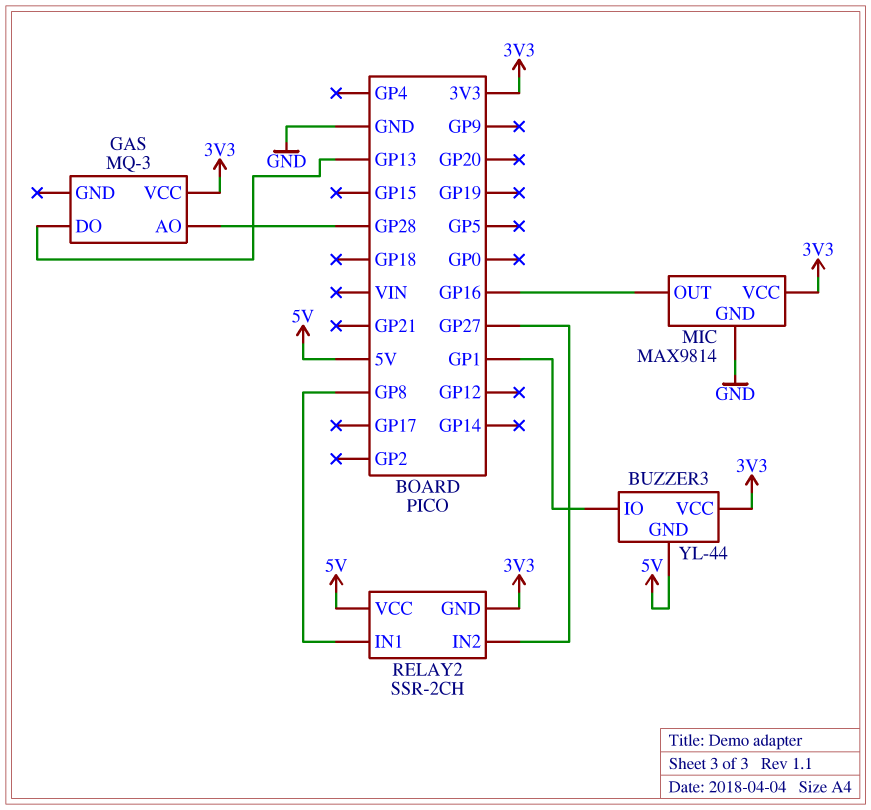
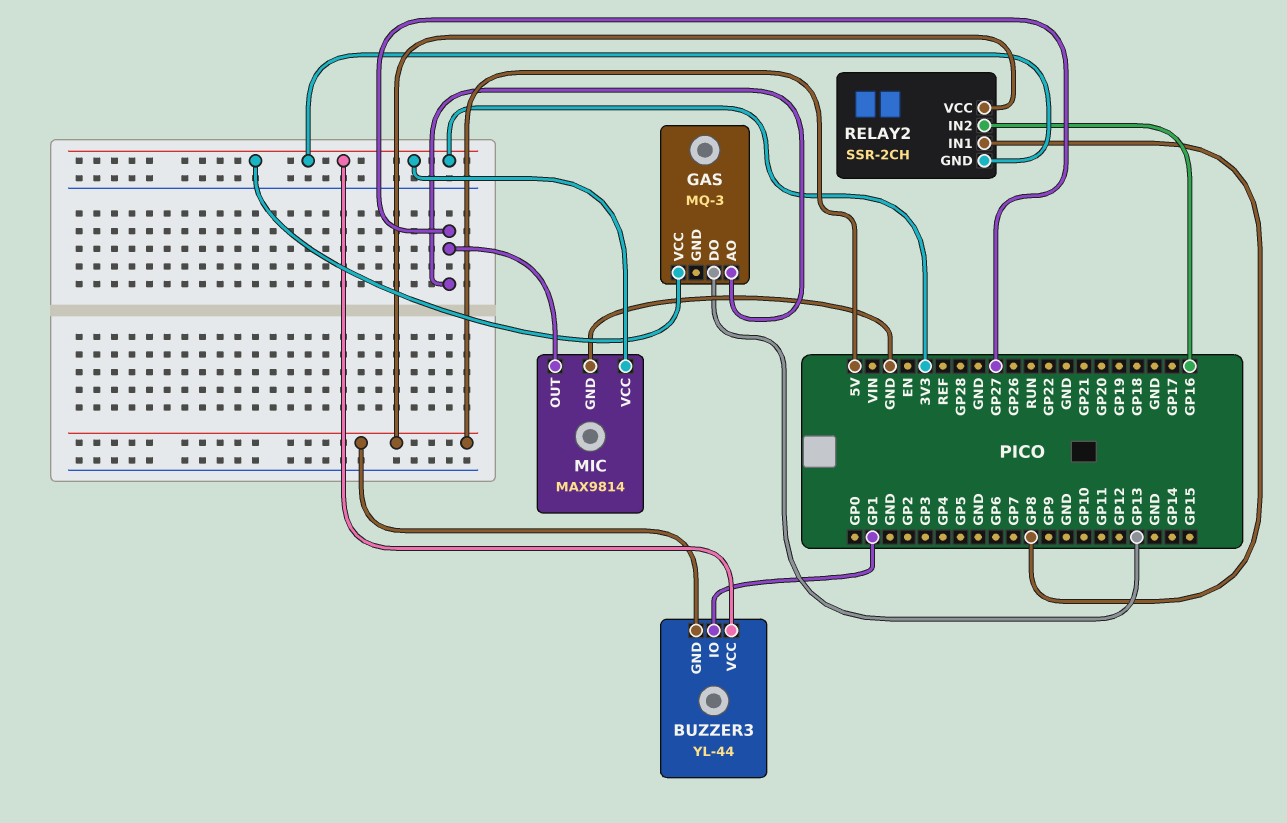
GAS pin AO: GP28 -> GP27
MIC pin OUT: GP16 -> GP27
RELAY2 pin IN2: GP27 -> GP16

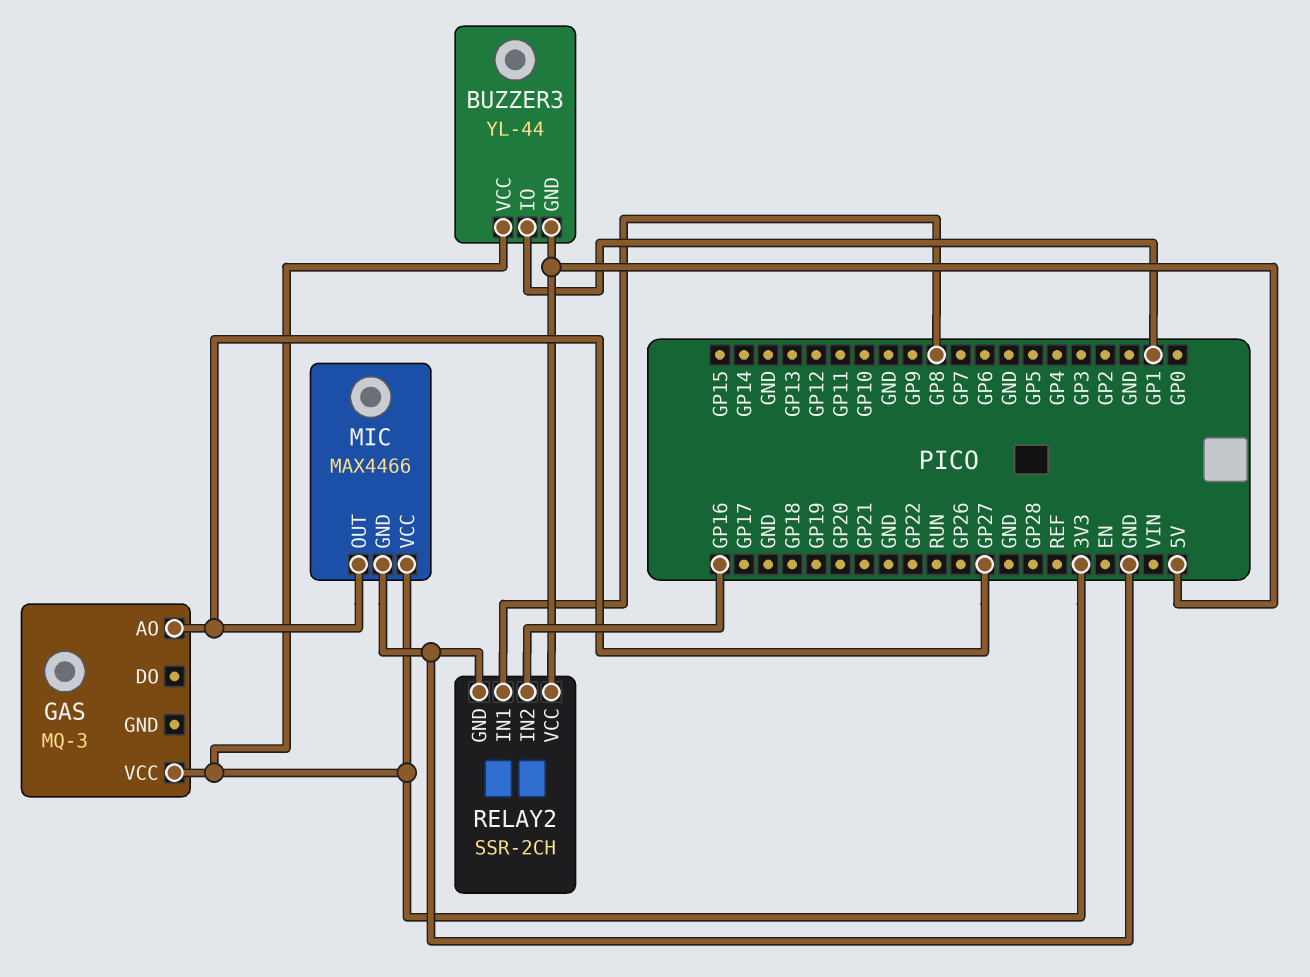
GAS pin DO: GP13 -> none
MIC: MAX9814 -> MAX4466
RELAY2 pin GND: 3V3 -> GND

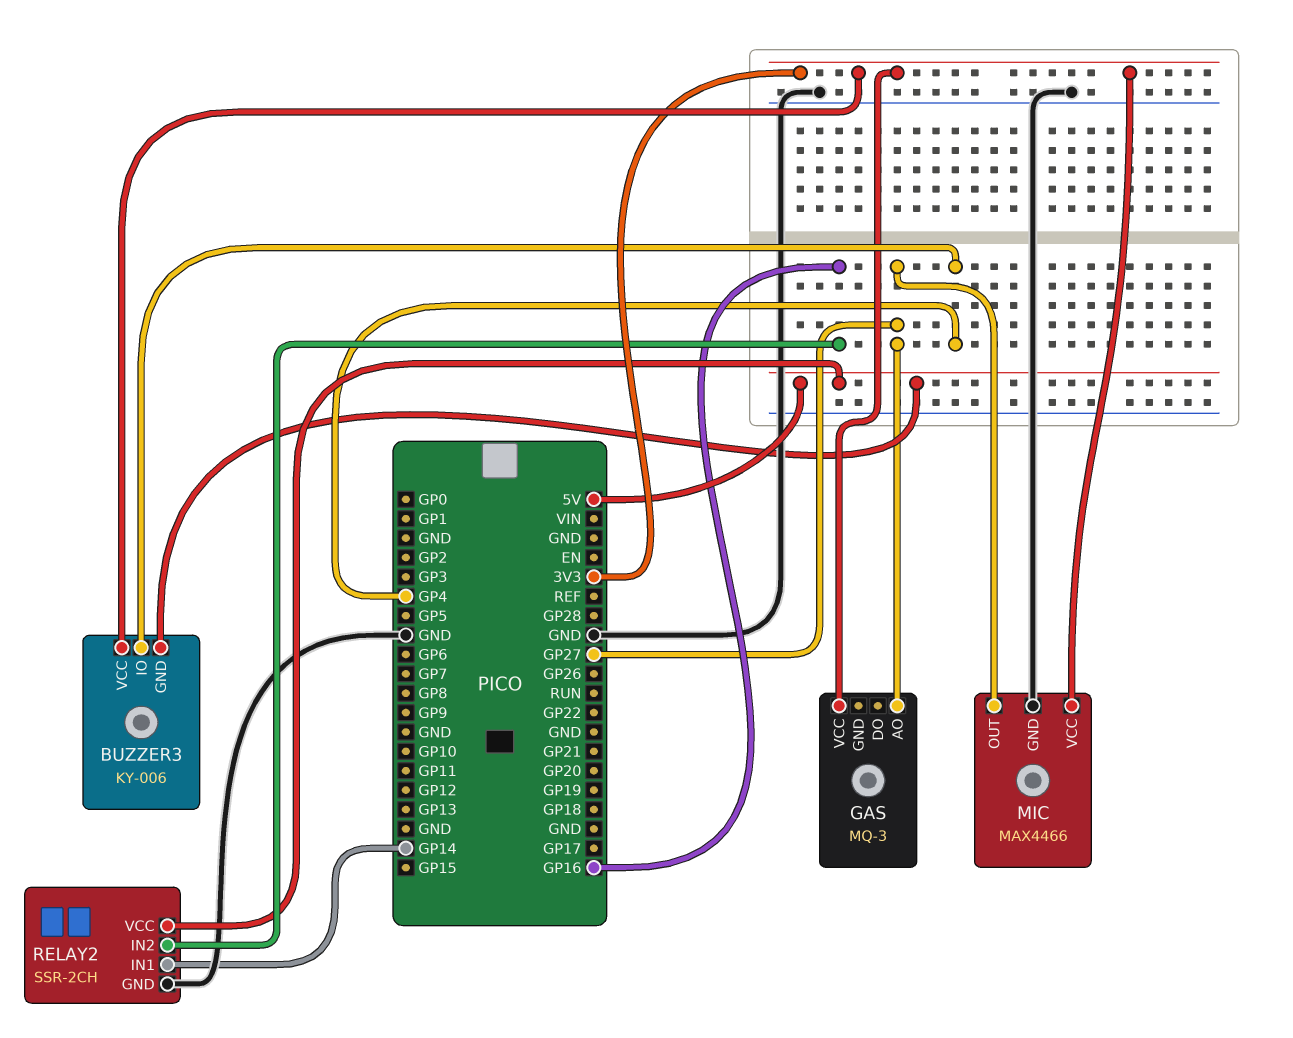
BUZZER3: YL-44 -> KY-006
BUZZER3 pin IO: GP1 -> GP4
RELAY2 pin IN1: GP8 -> GP14

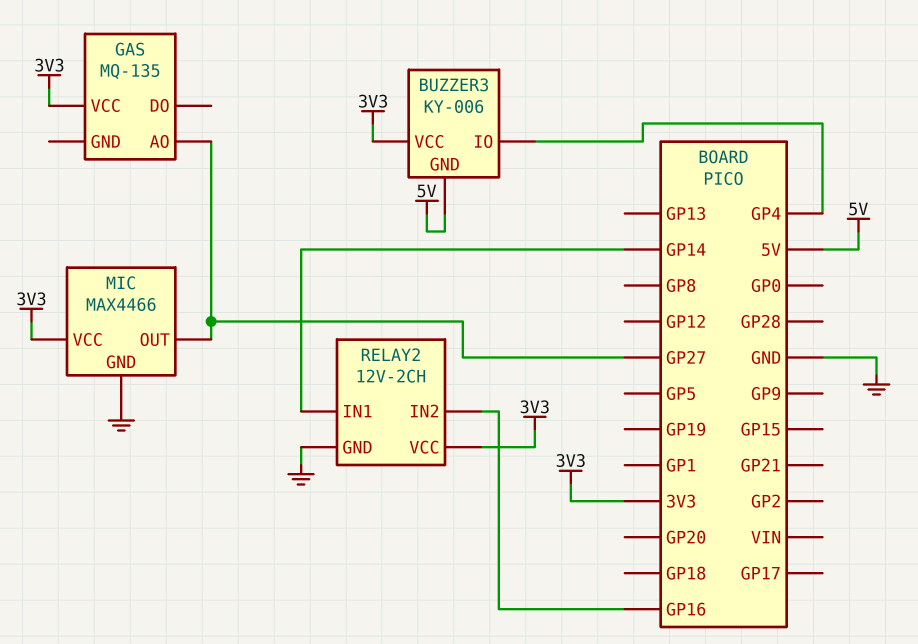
GAS: MQ-3 -> MQ-135
RELAY2: SSR-2CH -> 12V-2CH
RELAY2 pin VCC: 5V -> 3V3

